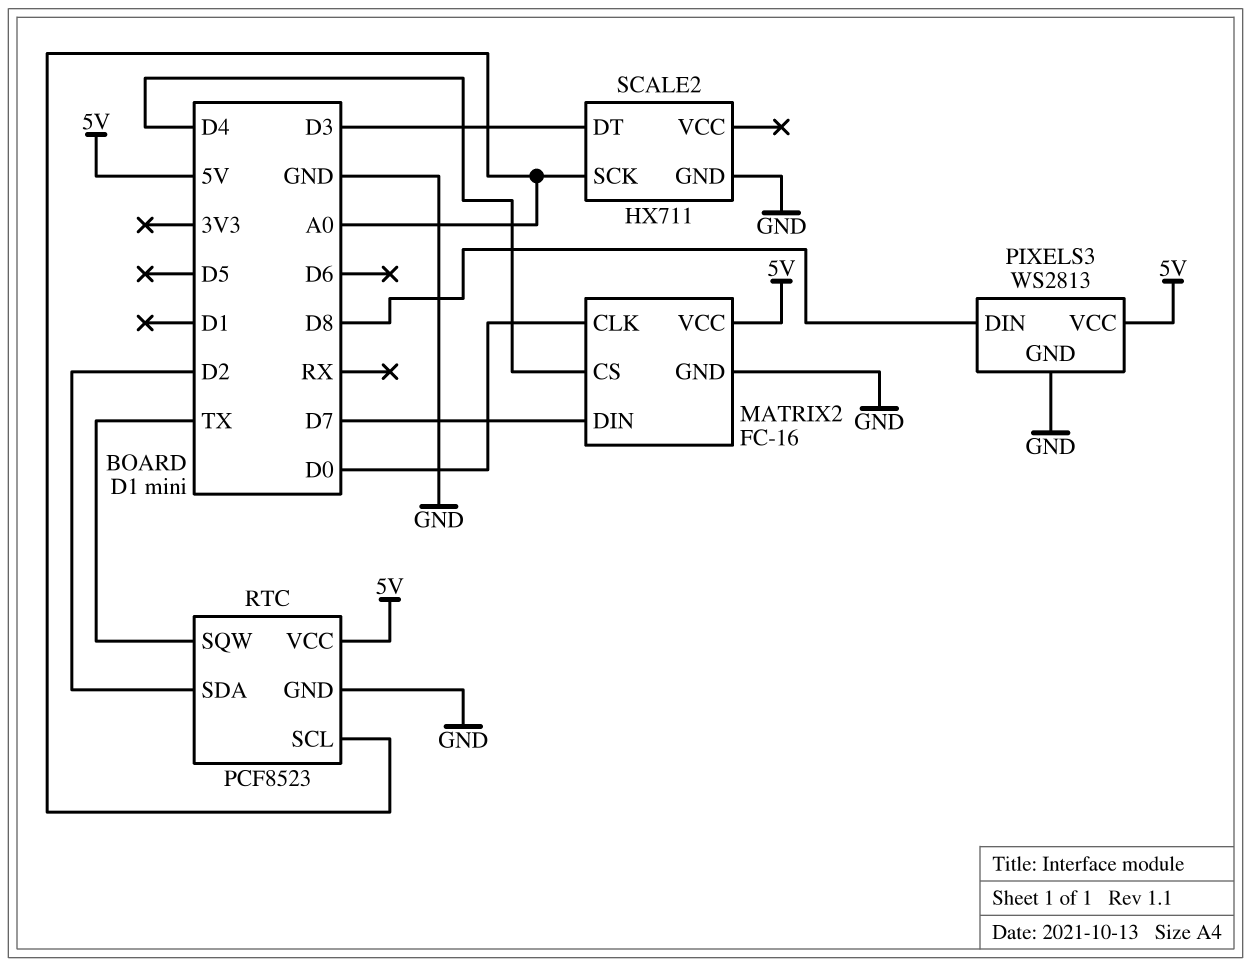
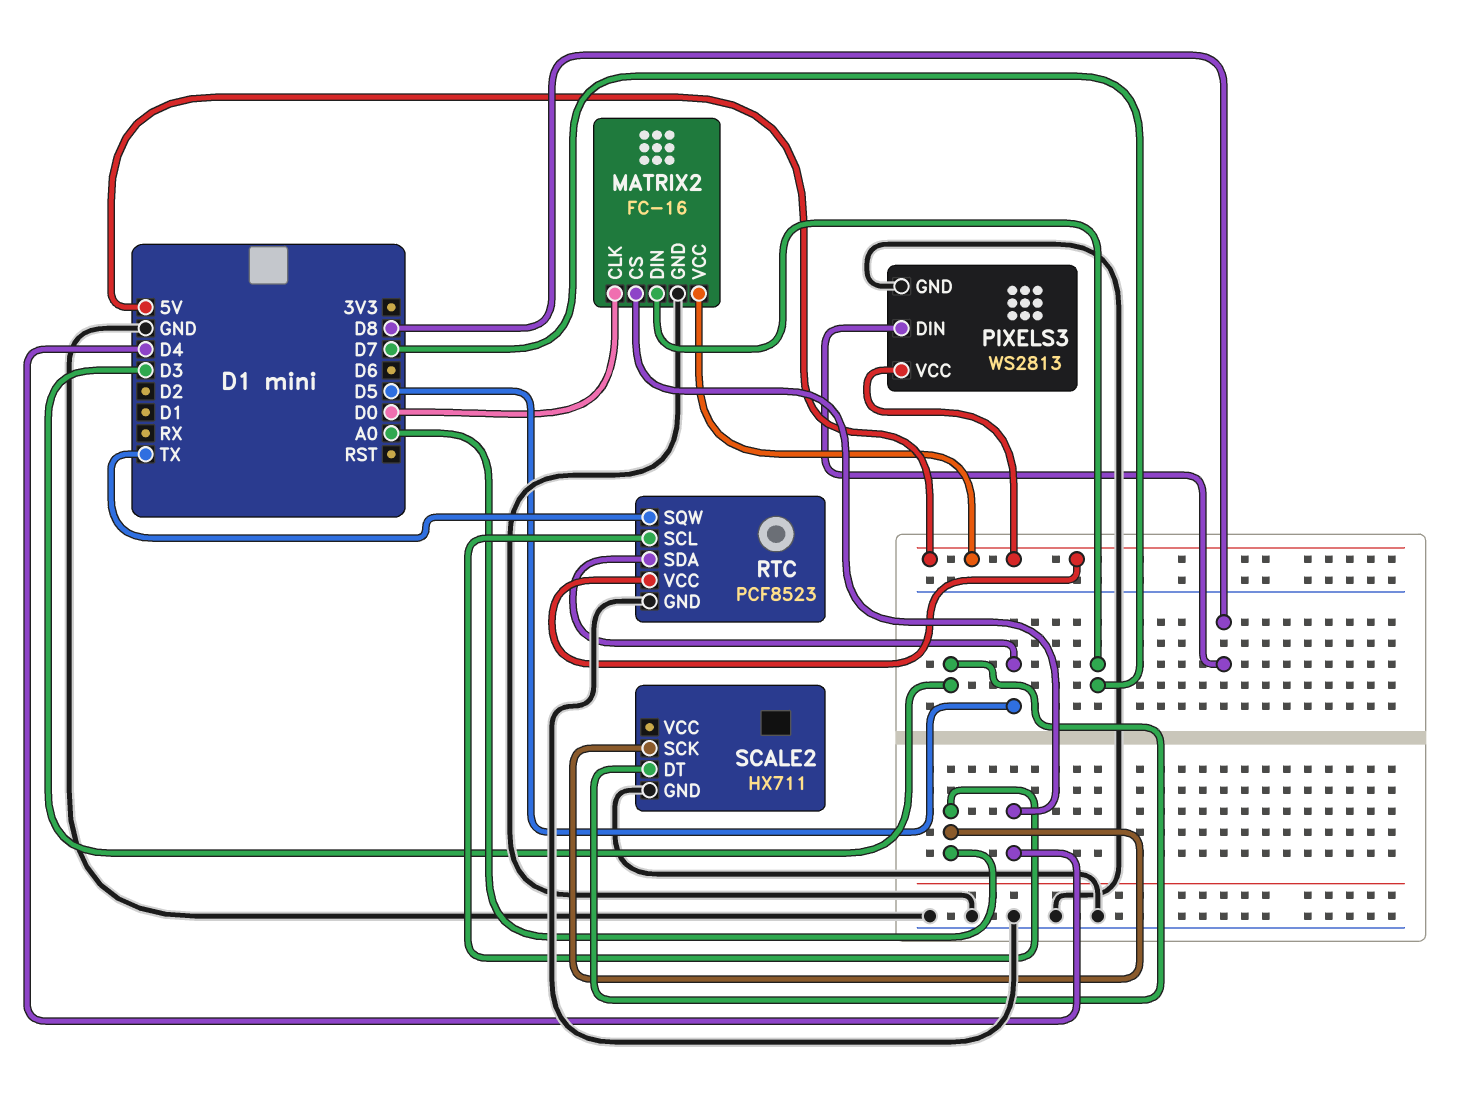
RTC pin SDA: D2 -> D5

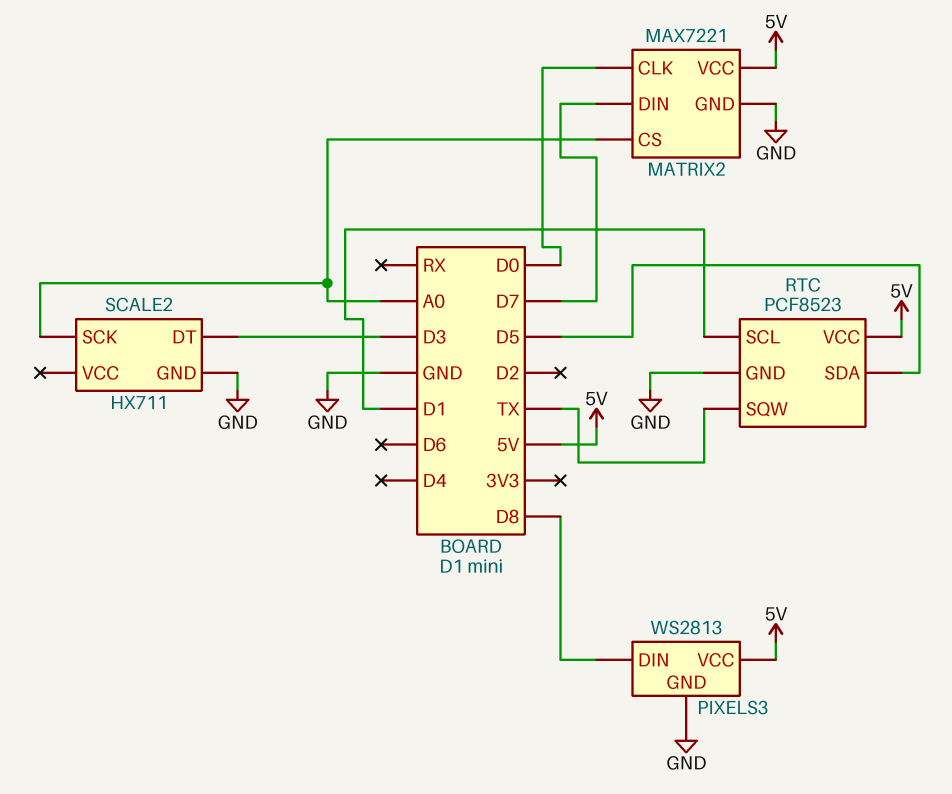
MATRIX2: FC-16 -> MAX7221
MATRIX2 pin CS: D4 -> A0
RTC pin SCL: A0 -> D1

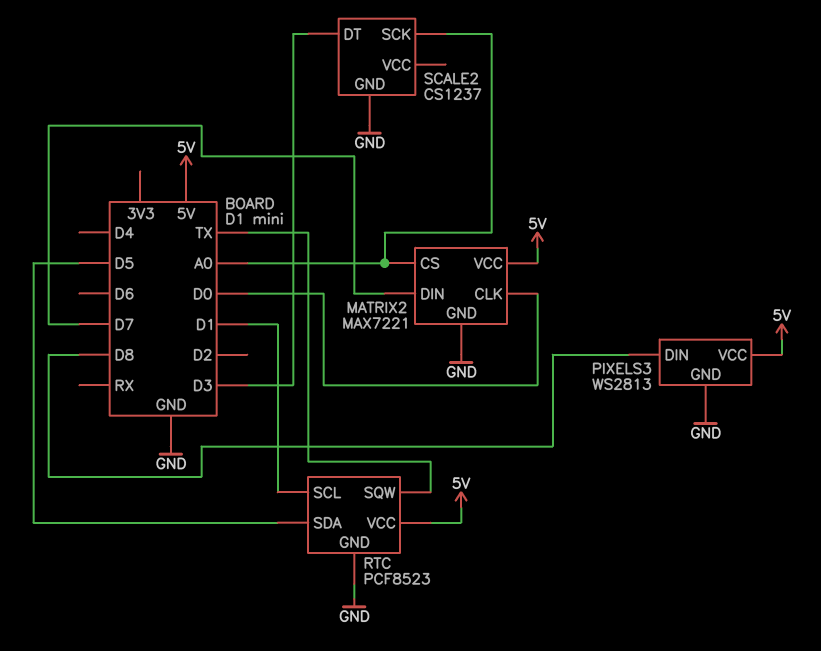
SCALE2: HX711 -> CS1237

